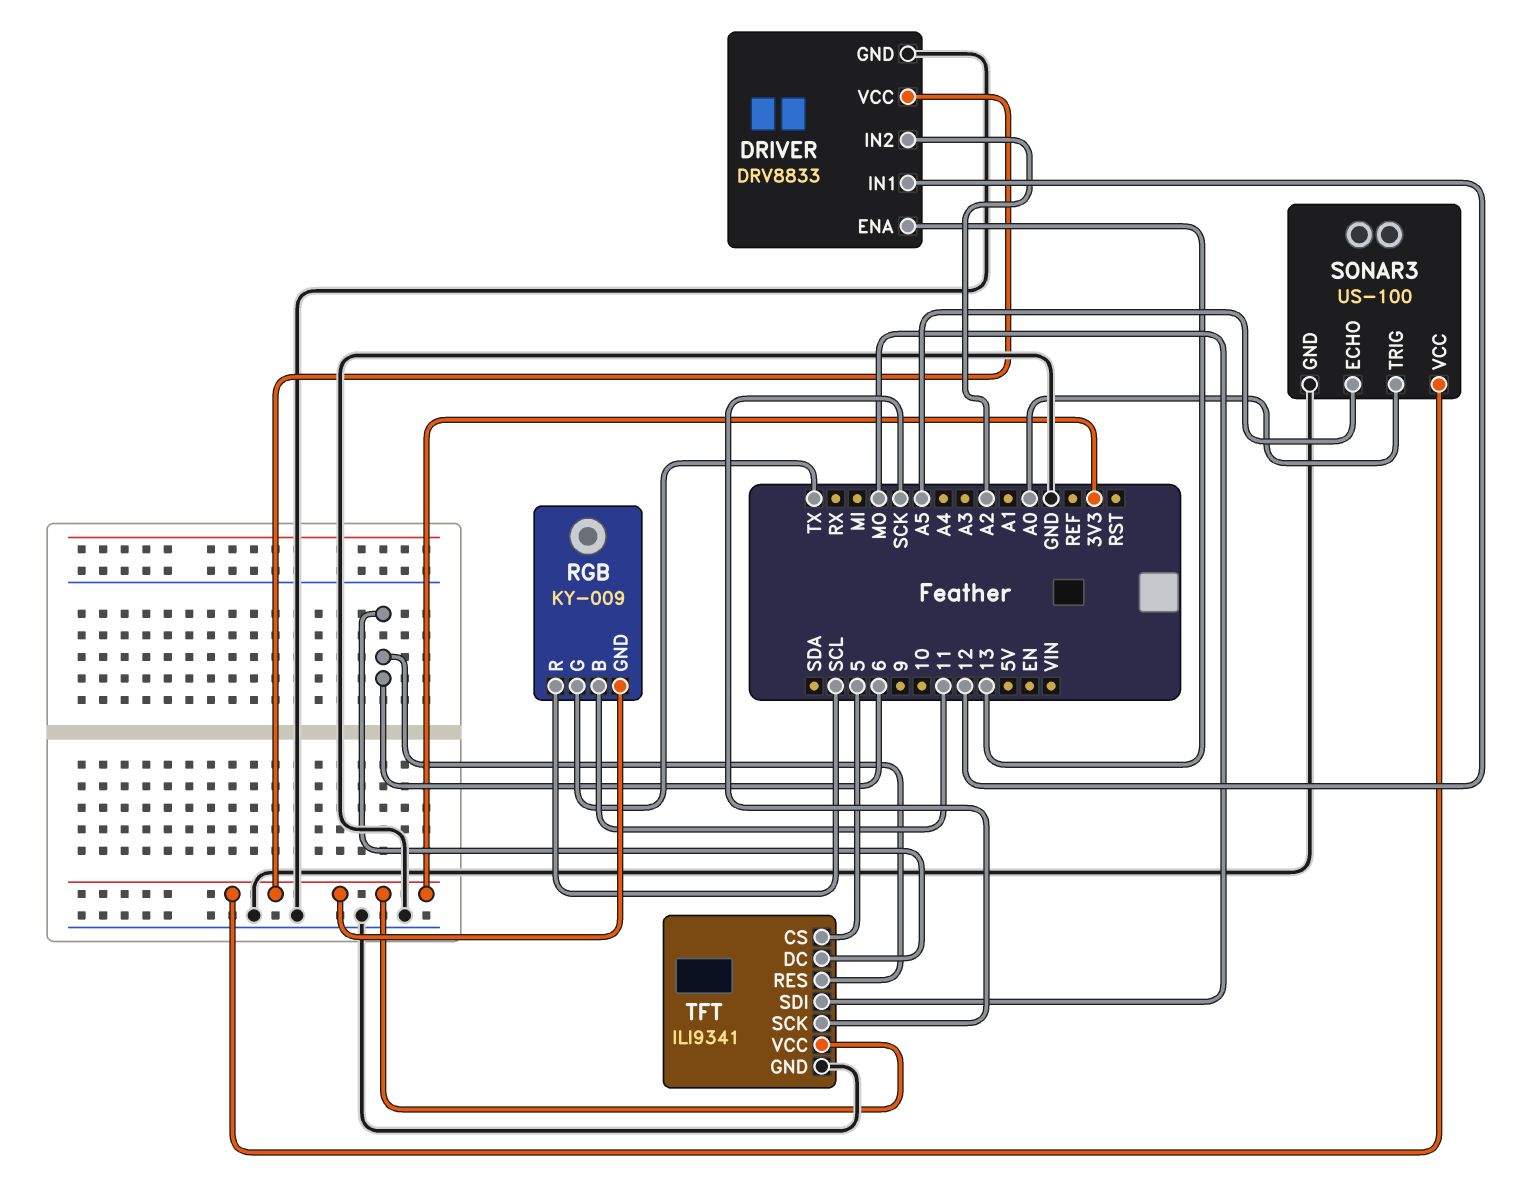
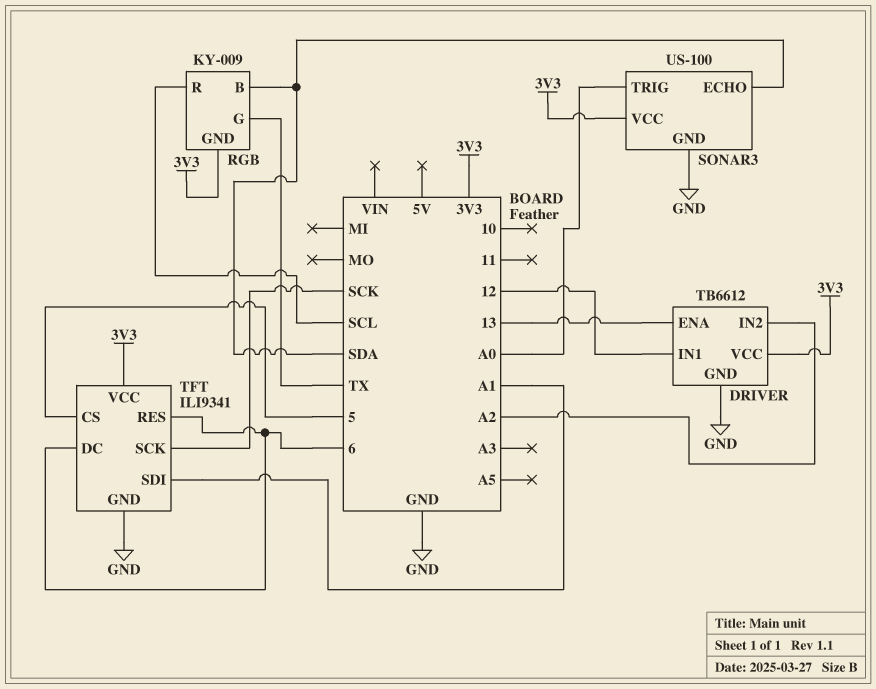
DRIVER: DRV8833 -> TB6612
RGB pin B: 11 -> SDA
SONAR3 pin ECHO: A5 -> SDA
TFT pin SDI: MO -> A1

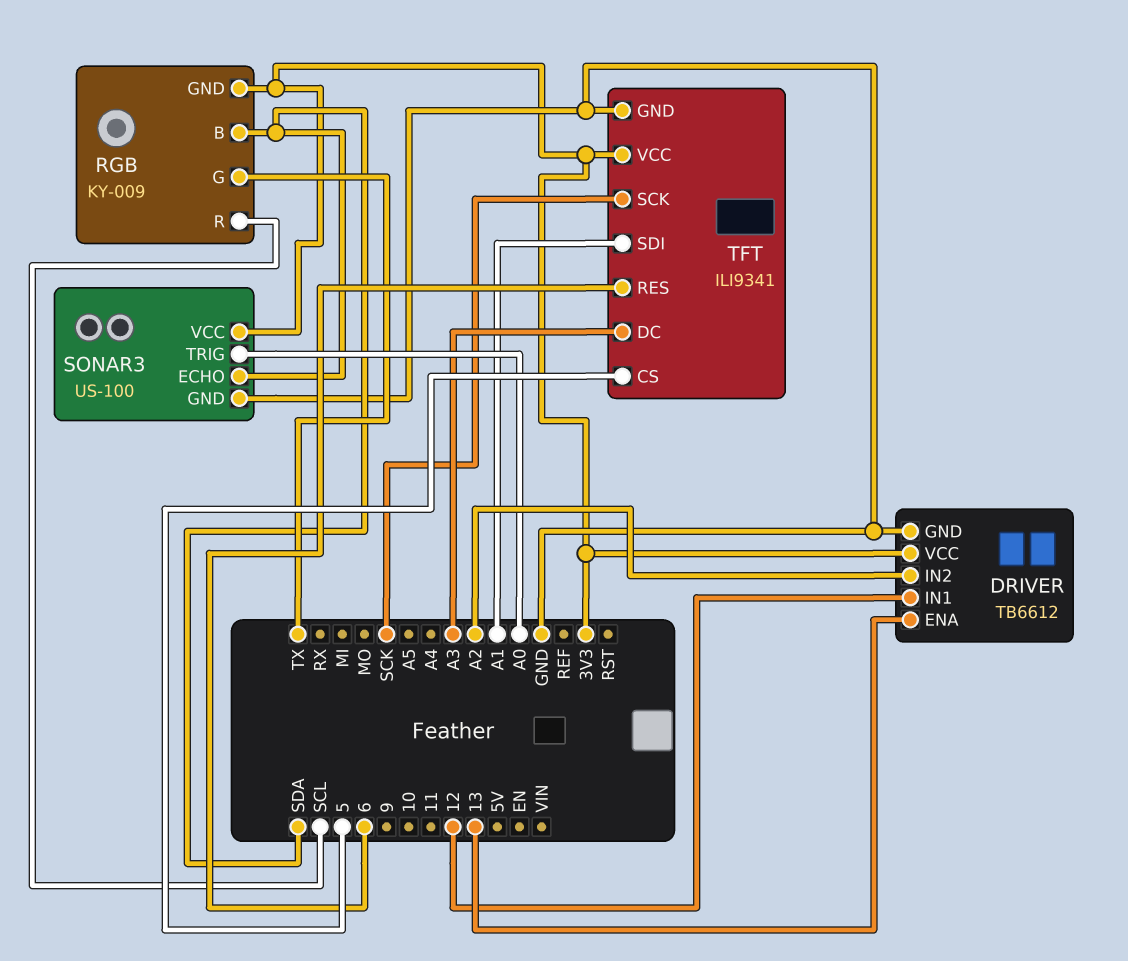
TFT pin DC: 6 -> A3

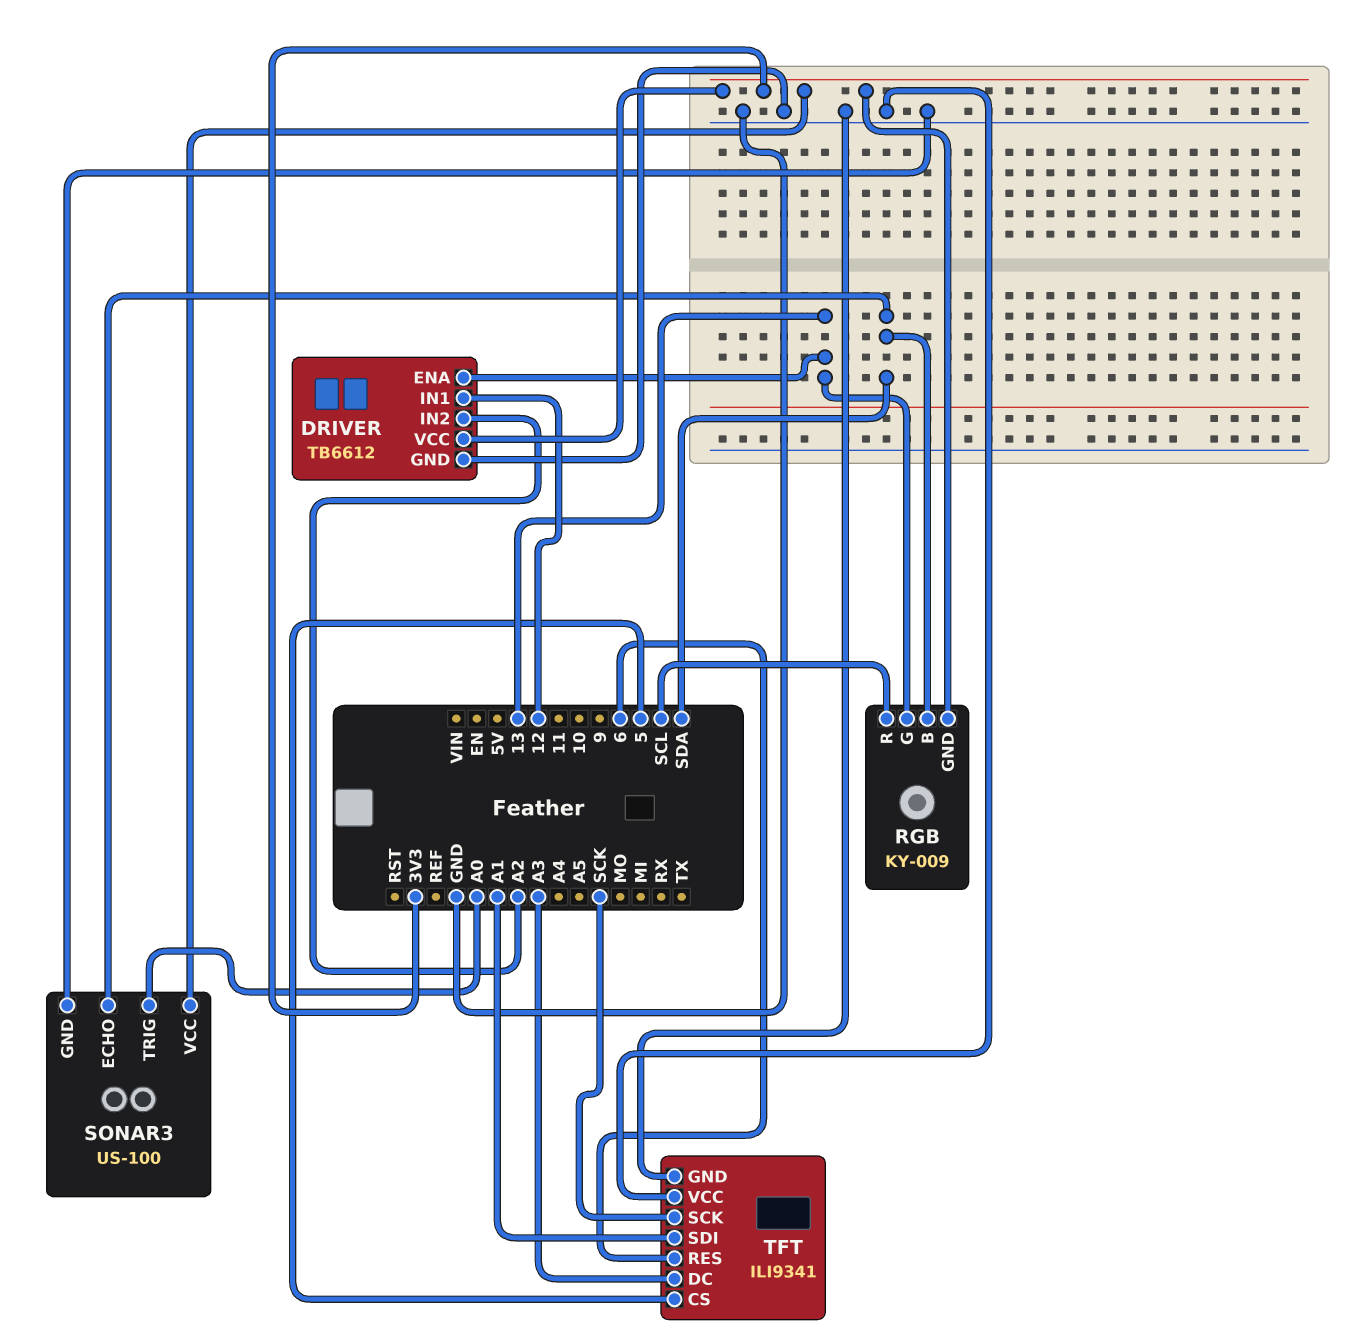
RGB pin G: TX -> 13
TFT pin VCC: 3V3 -> GND

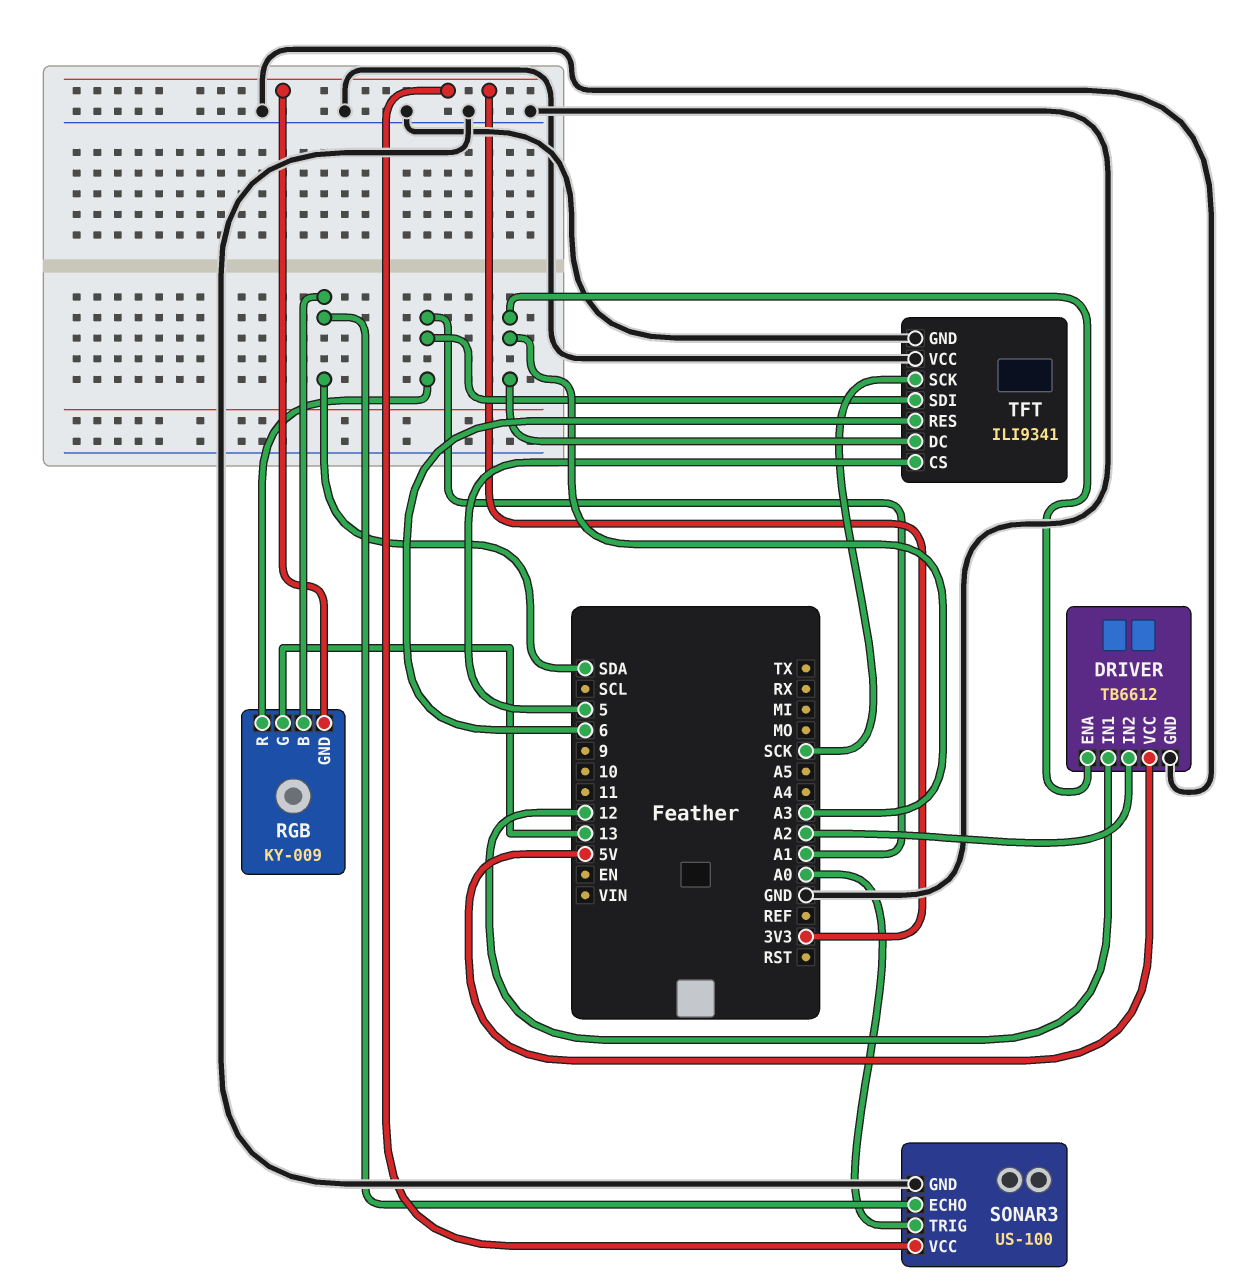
DRIVER pin ENA: 13 -> A3
DRIVER pin VCC: 3V3 -> 5V
RGB pin R: SCL -> A1

